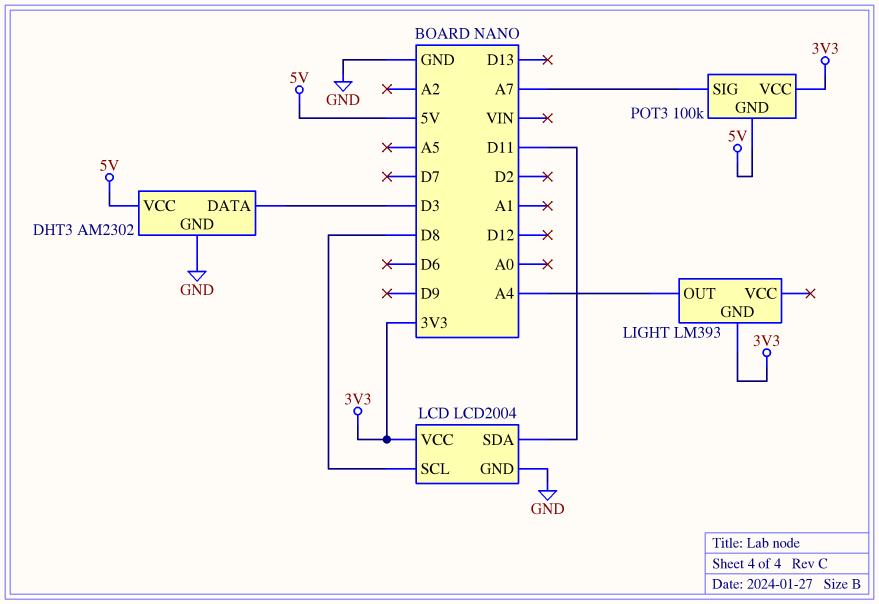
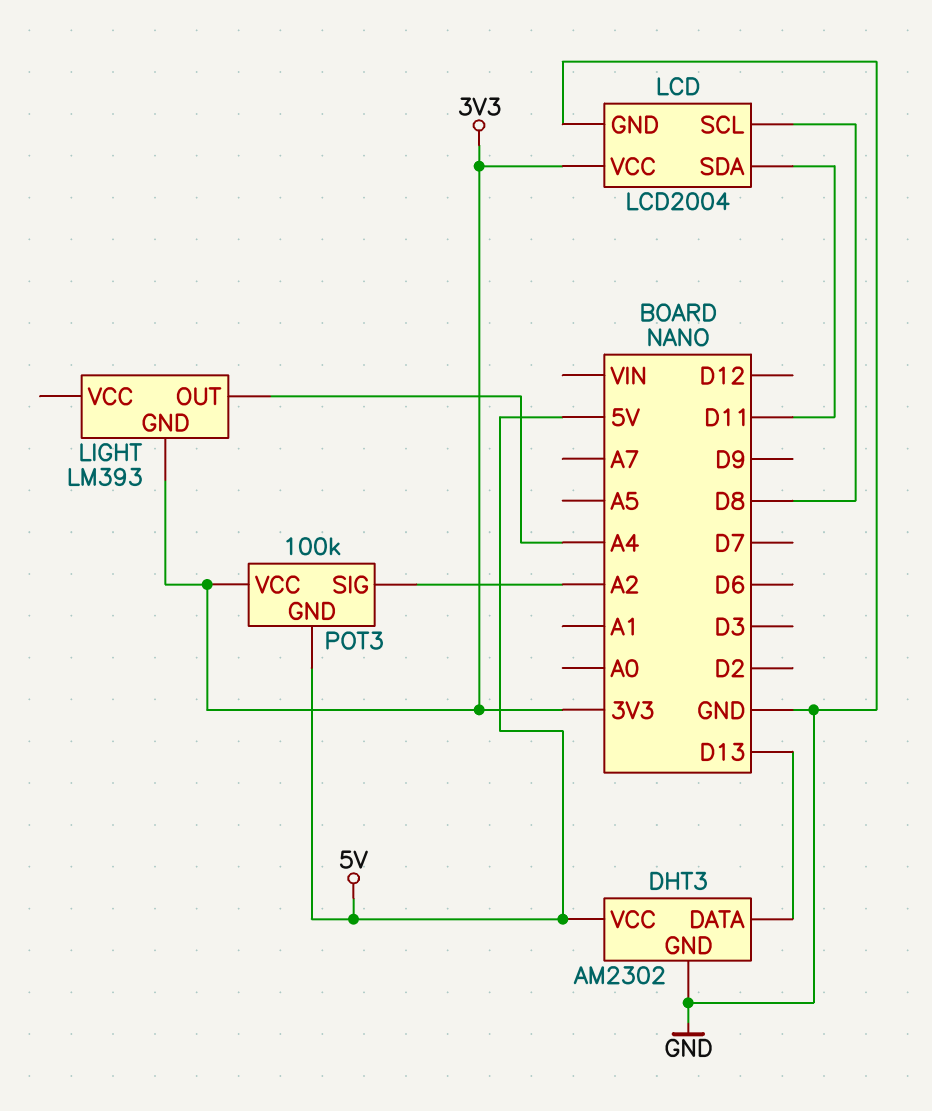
DHT3 pin DATA: D3 -> D13
POT3 pin SIG: A7 -> A2

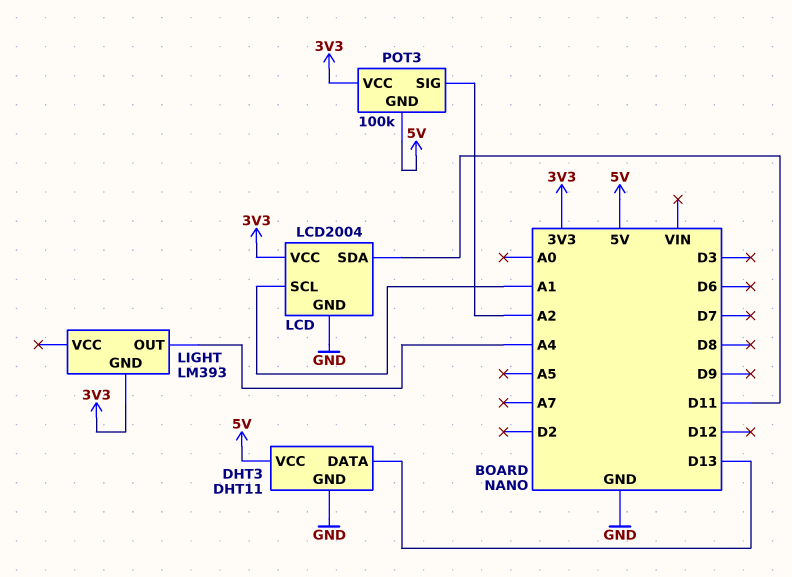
DHT3: AM2302 -> DHT11
LCD pin SCL: D8 -> A1

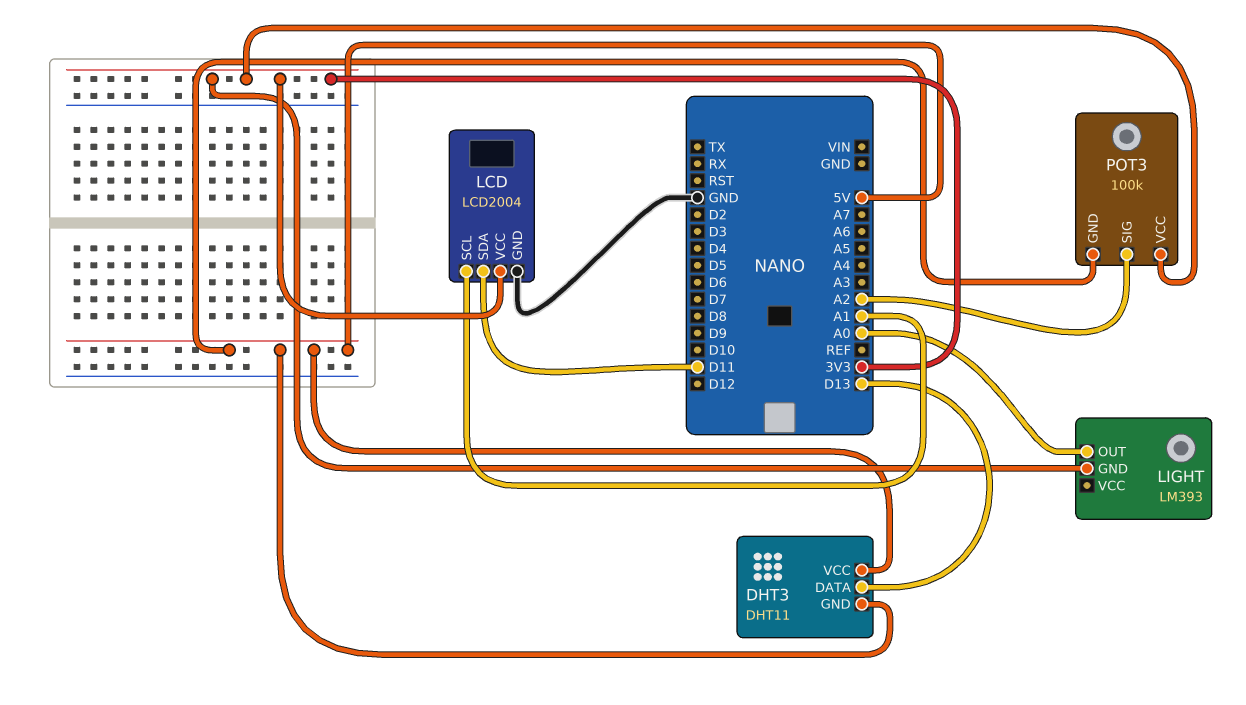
DHT3 pin GND: GND -> 5V
LIGHT pin OUT: A4 -> A0

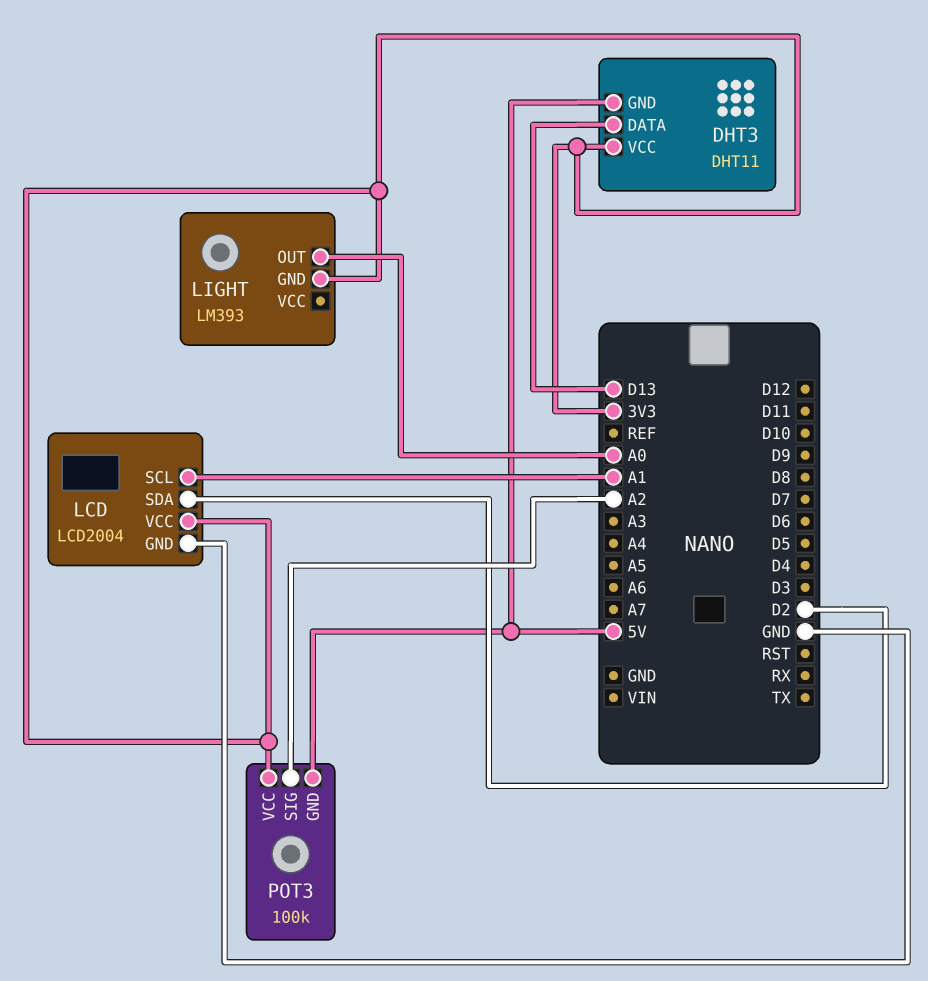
DHT3 pin VCC: 5V -> 3V3
LCD pin SDA: D11 -> D2

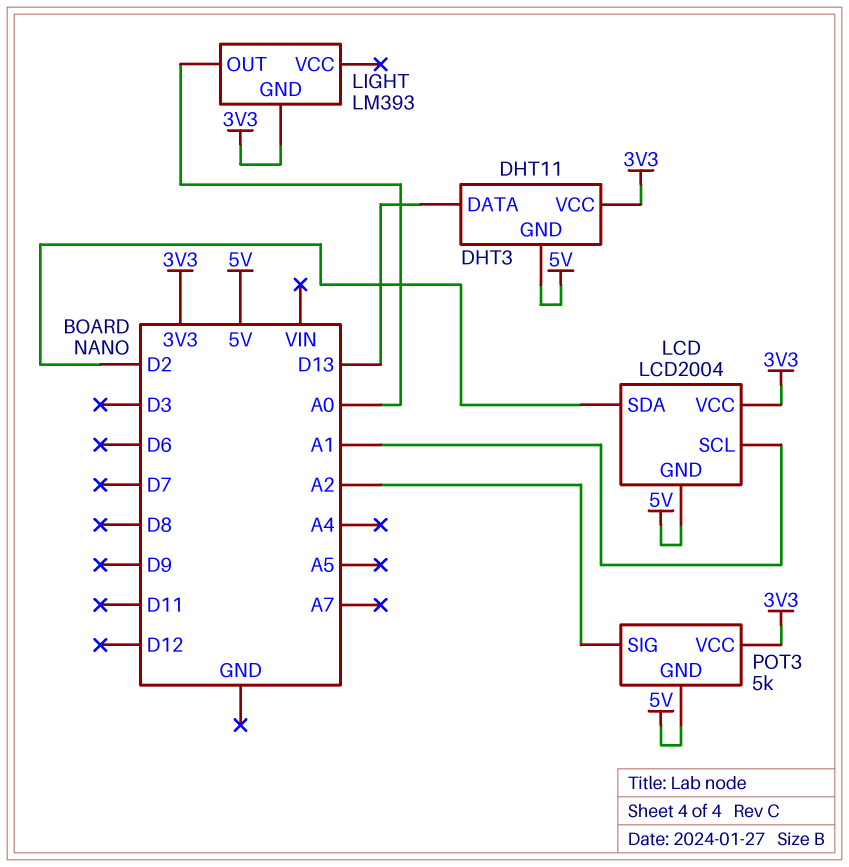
LCD pin GND: GND -> 5V
POT3: 100k -> 5k

